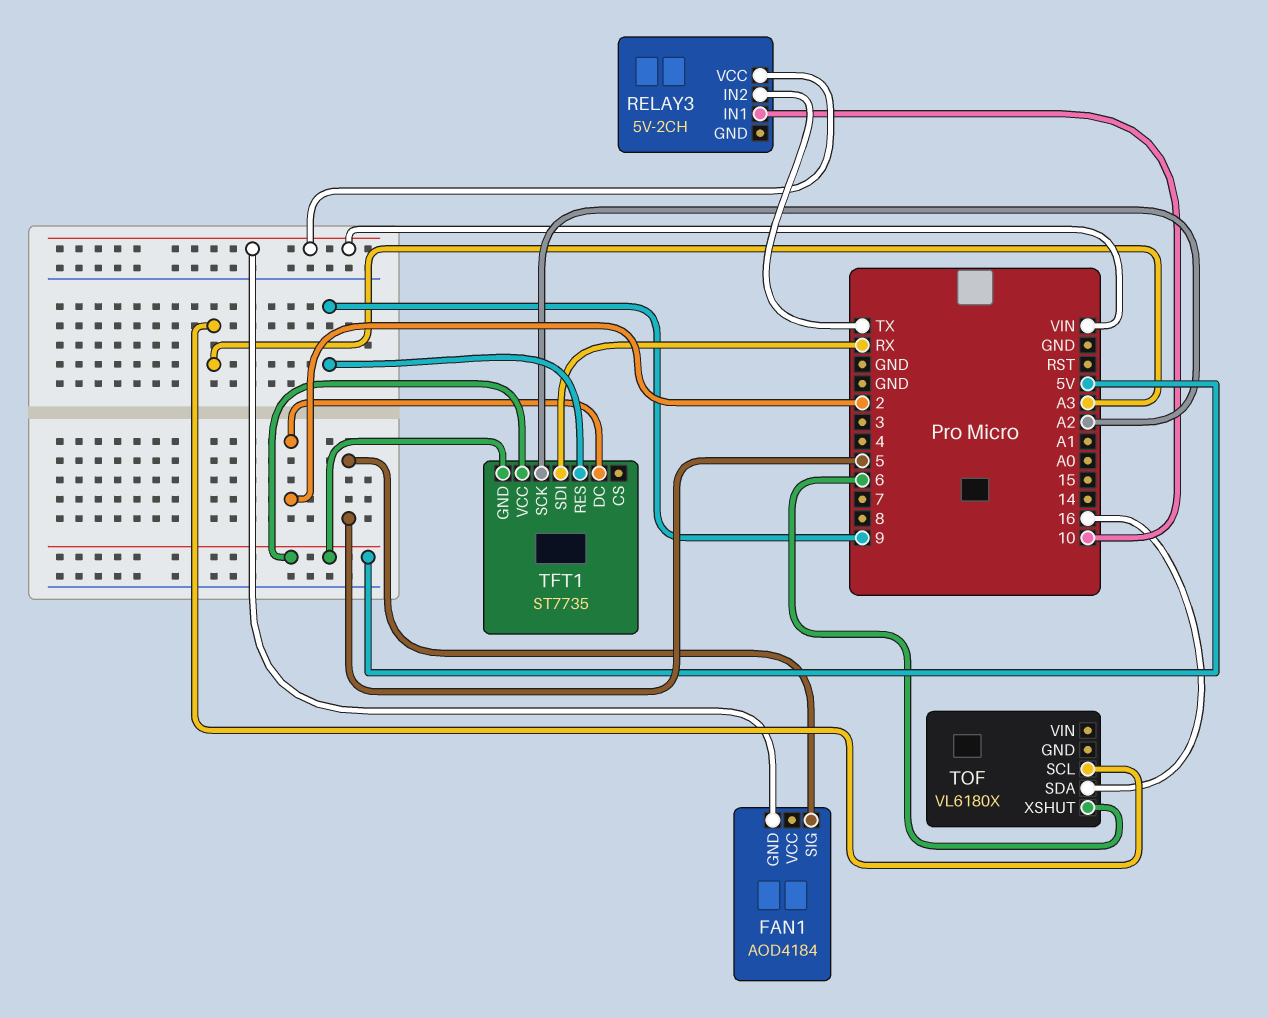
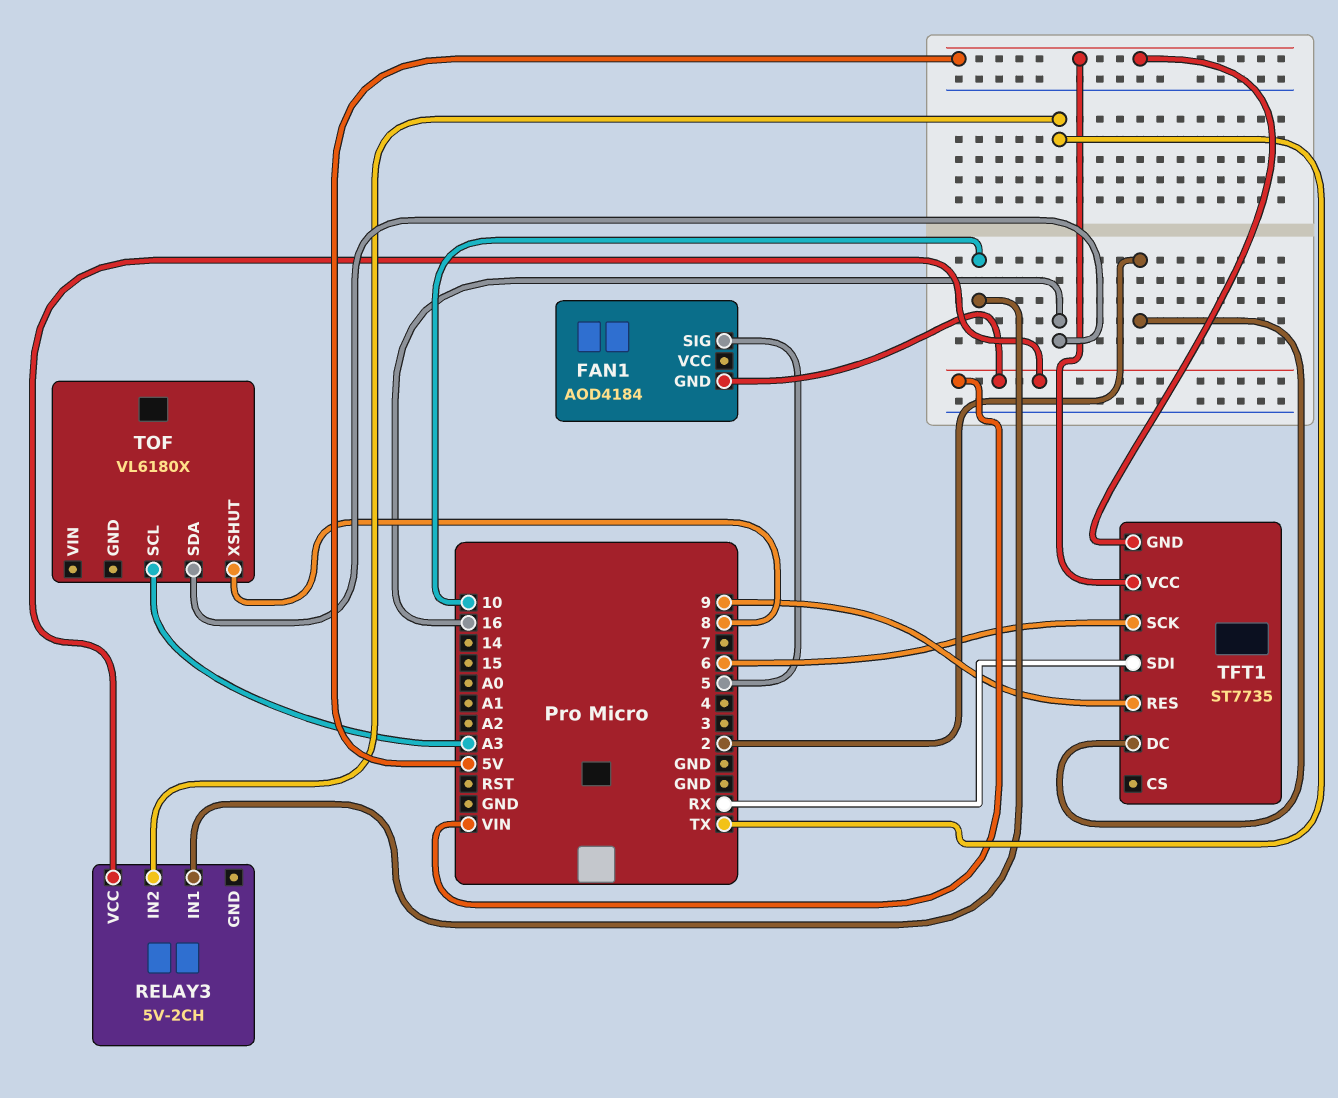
TFT1 pin SCK: A2 -> 6
TOF pin XSHUT: 6 -> 8

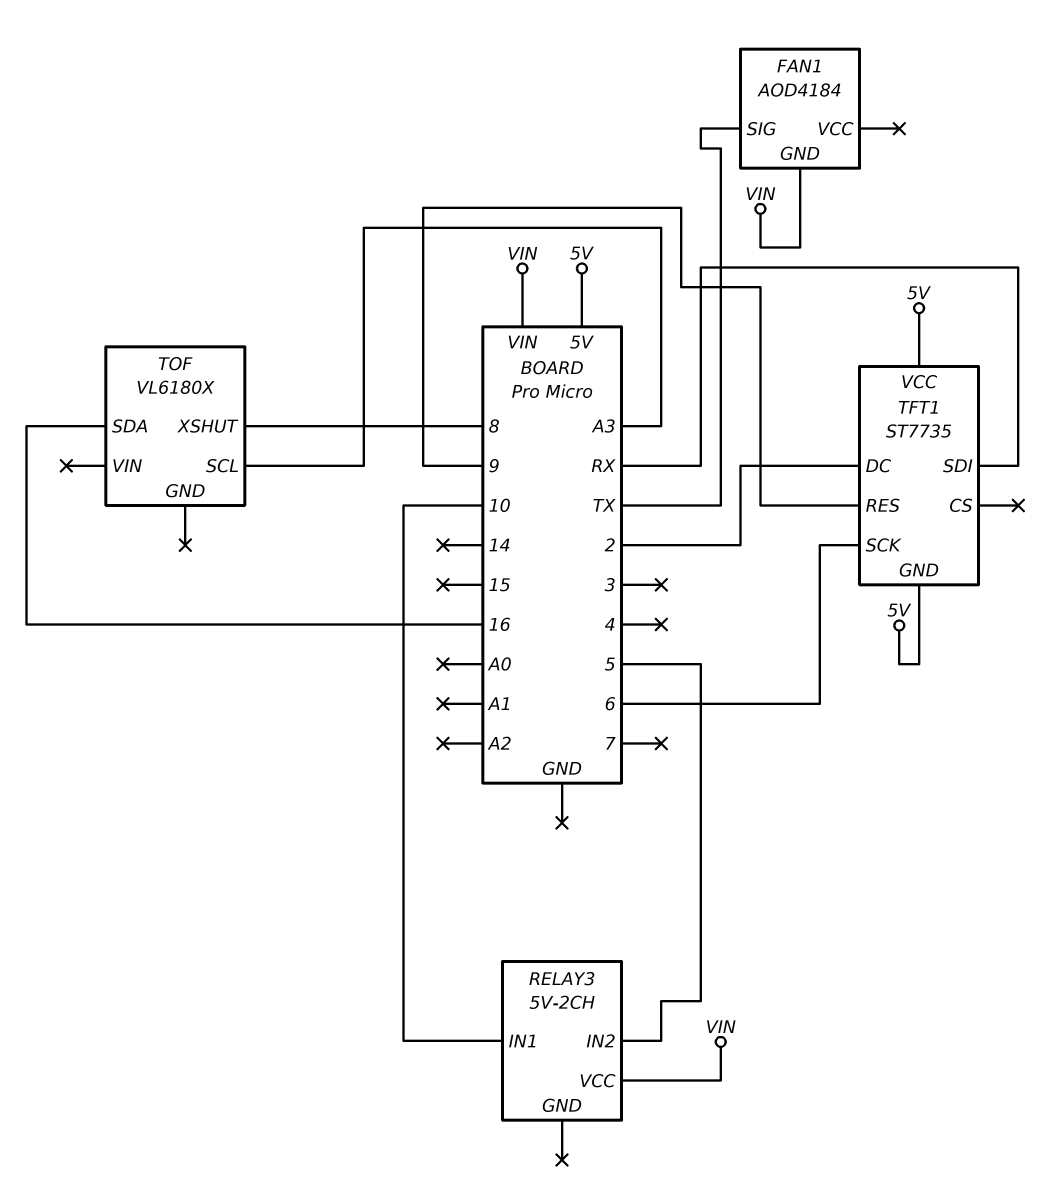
FAN1 pin SIG: 5 -> TX
RELAY3 pin IN2: TX -> 5

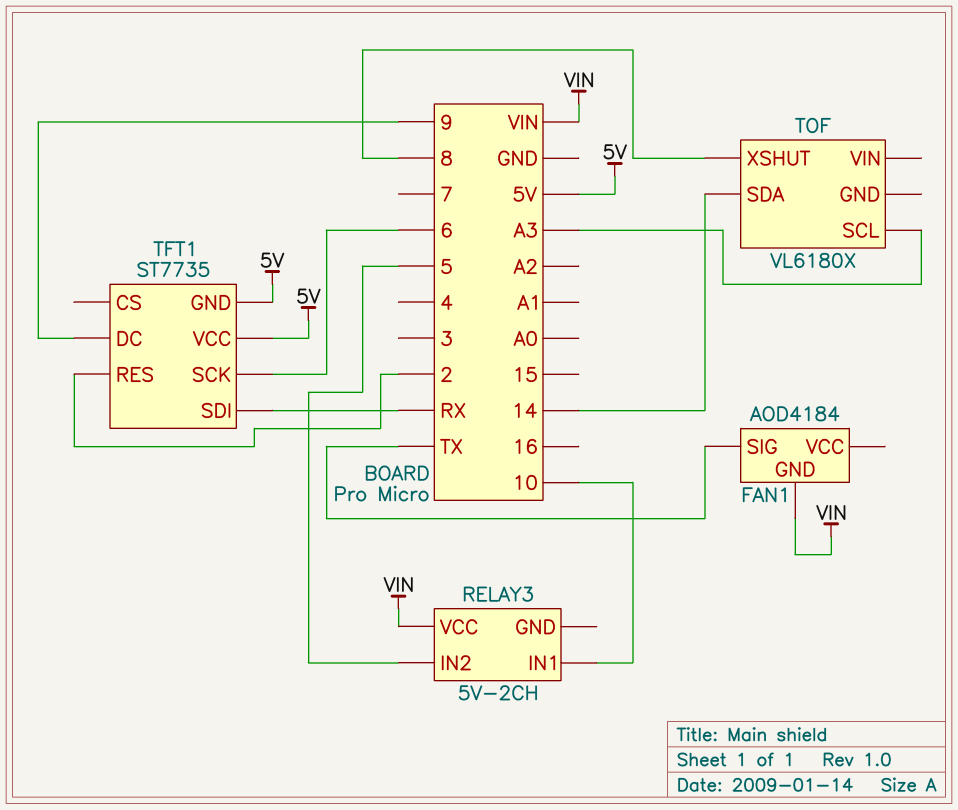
TFT1 pin DC: 2 -> 9
TFT1 pin RES: 9 -> 2
TOF pin SDA: 16 -> 14

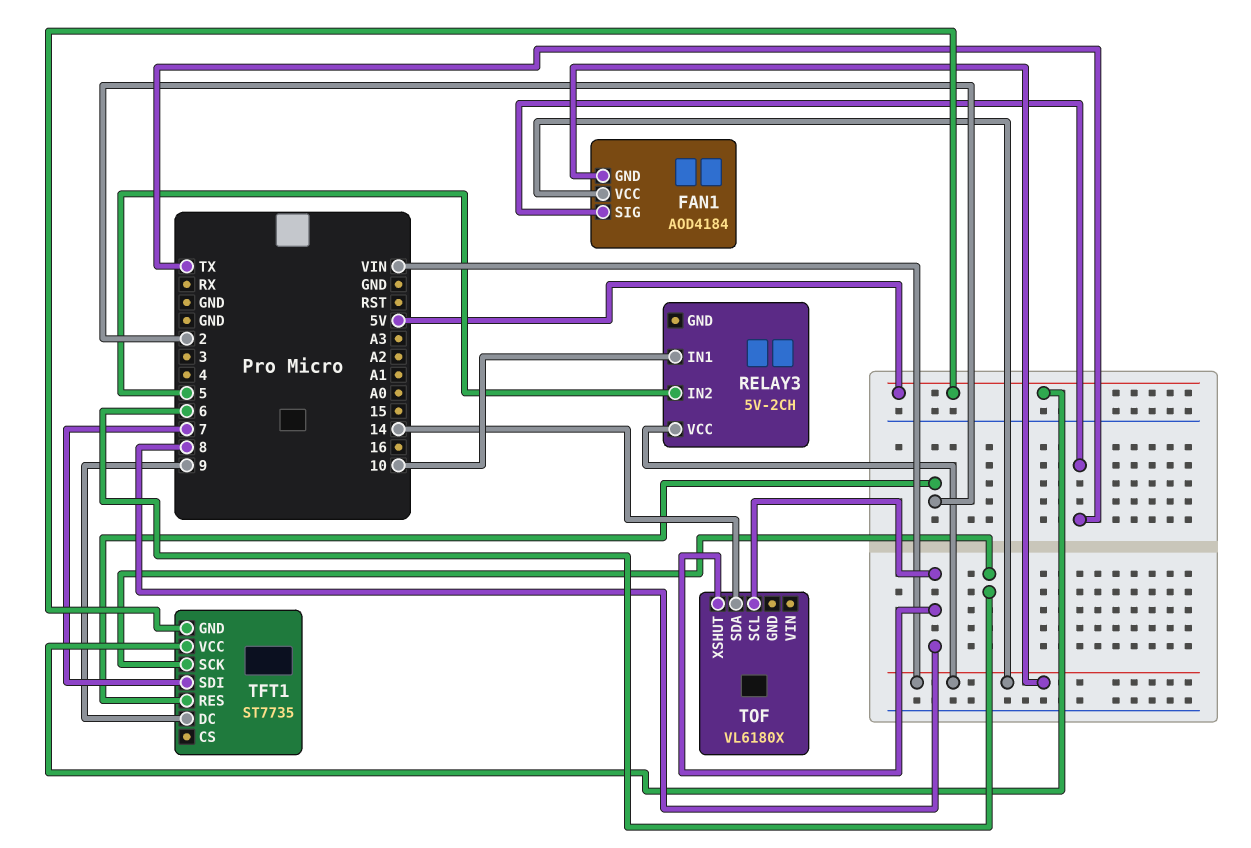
FAN1 pin VCC: none -> VIN
TFT1 pin SDI: RX -> 7
TOF pin SCL: A3 -> 8

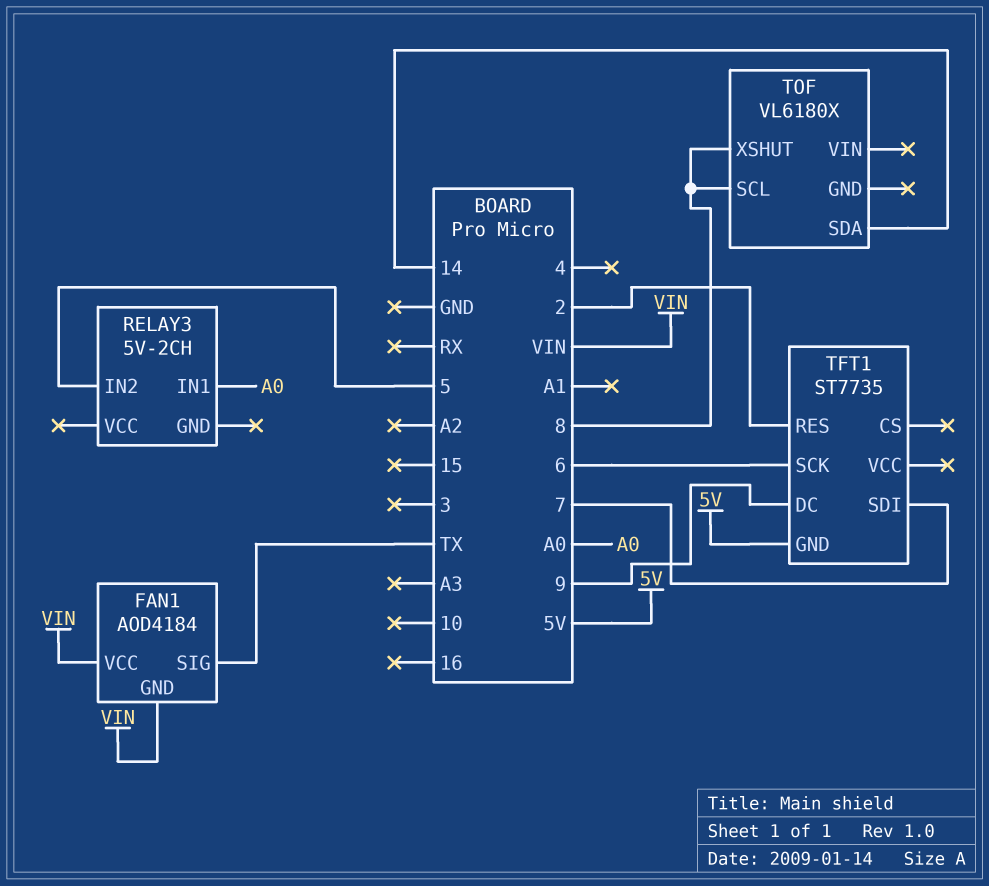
RELAY3 pin IN1: 10 -> A0
RELAY3 pin VCC: VIN -> none
TFT1 pin VCC: 5V -> none

